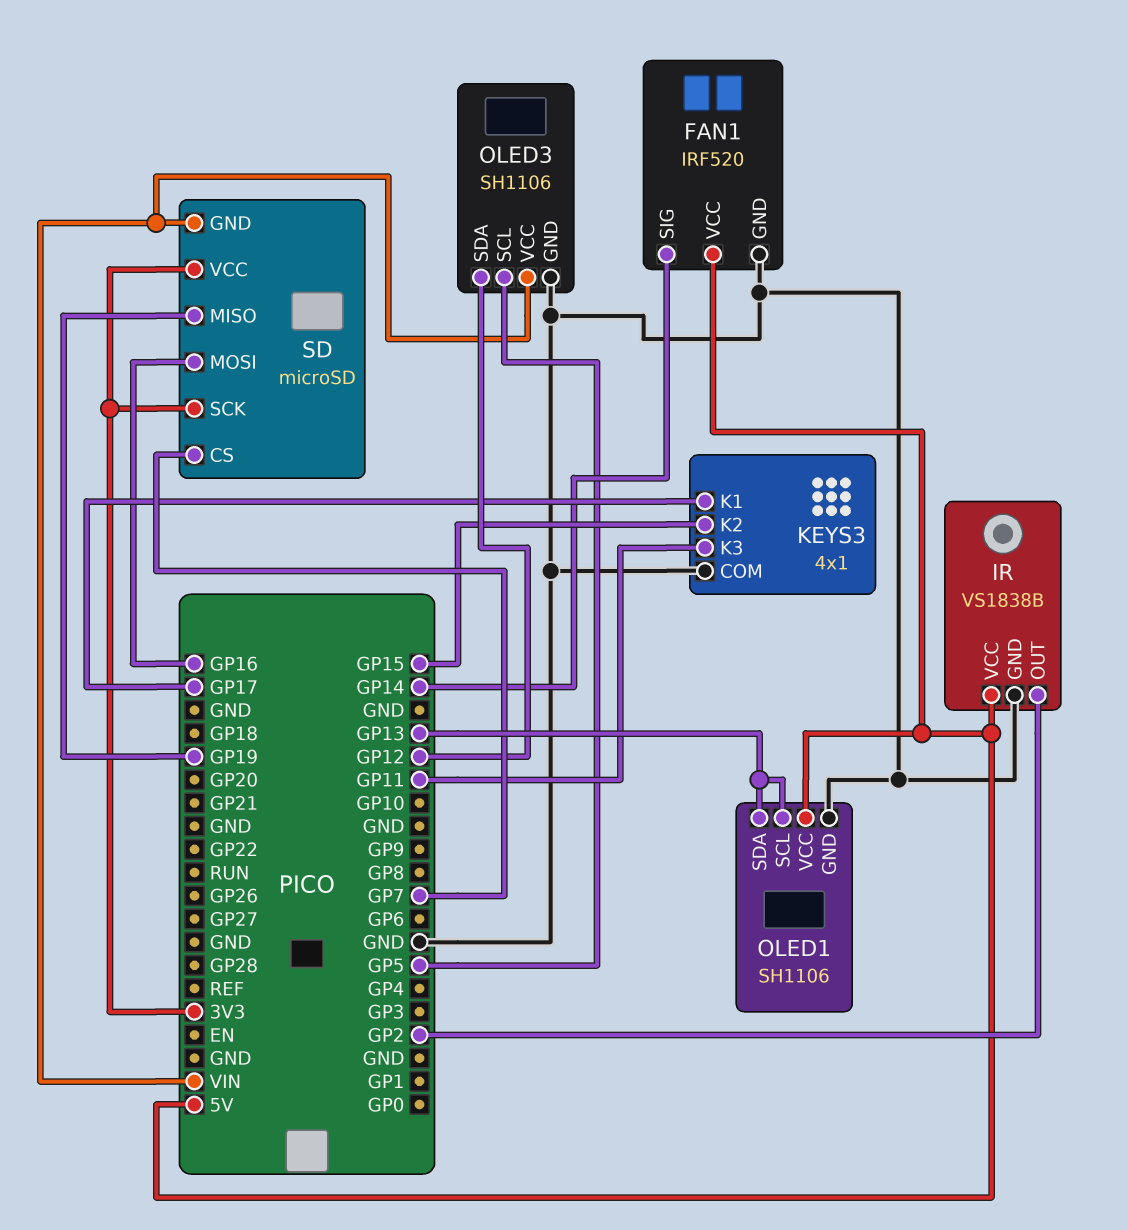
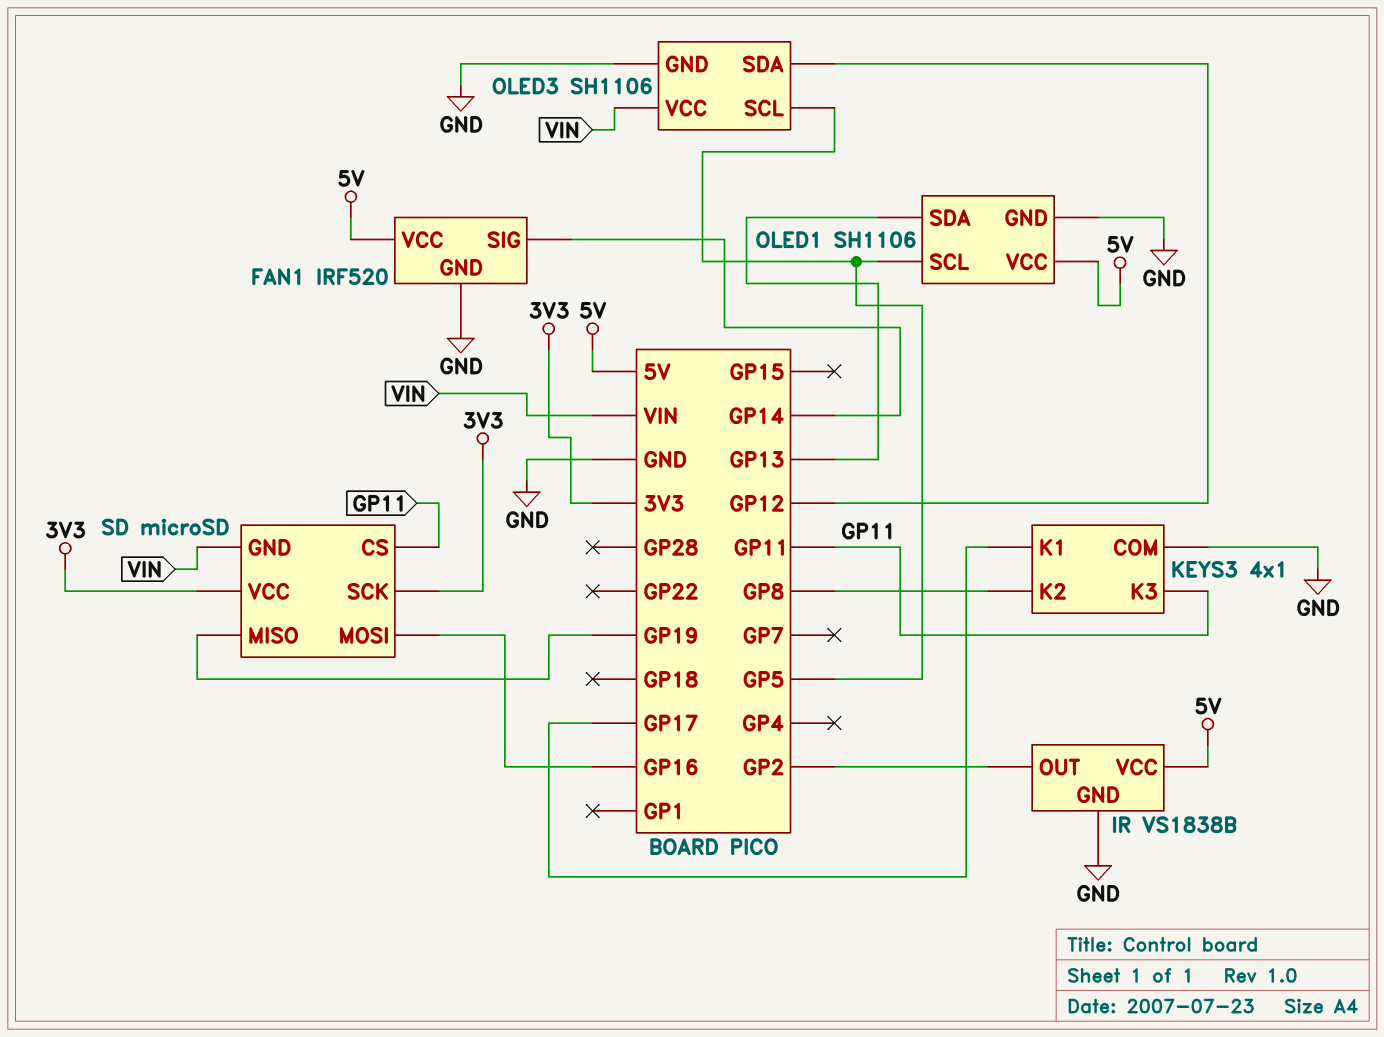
KEYS3 pin K2: GP15 -> GP8
OLED1 pin SCL: GP13 -> GP5
SD pin CS: GP7 -> GP11

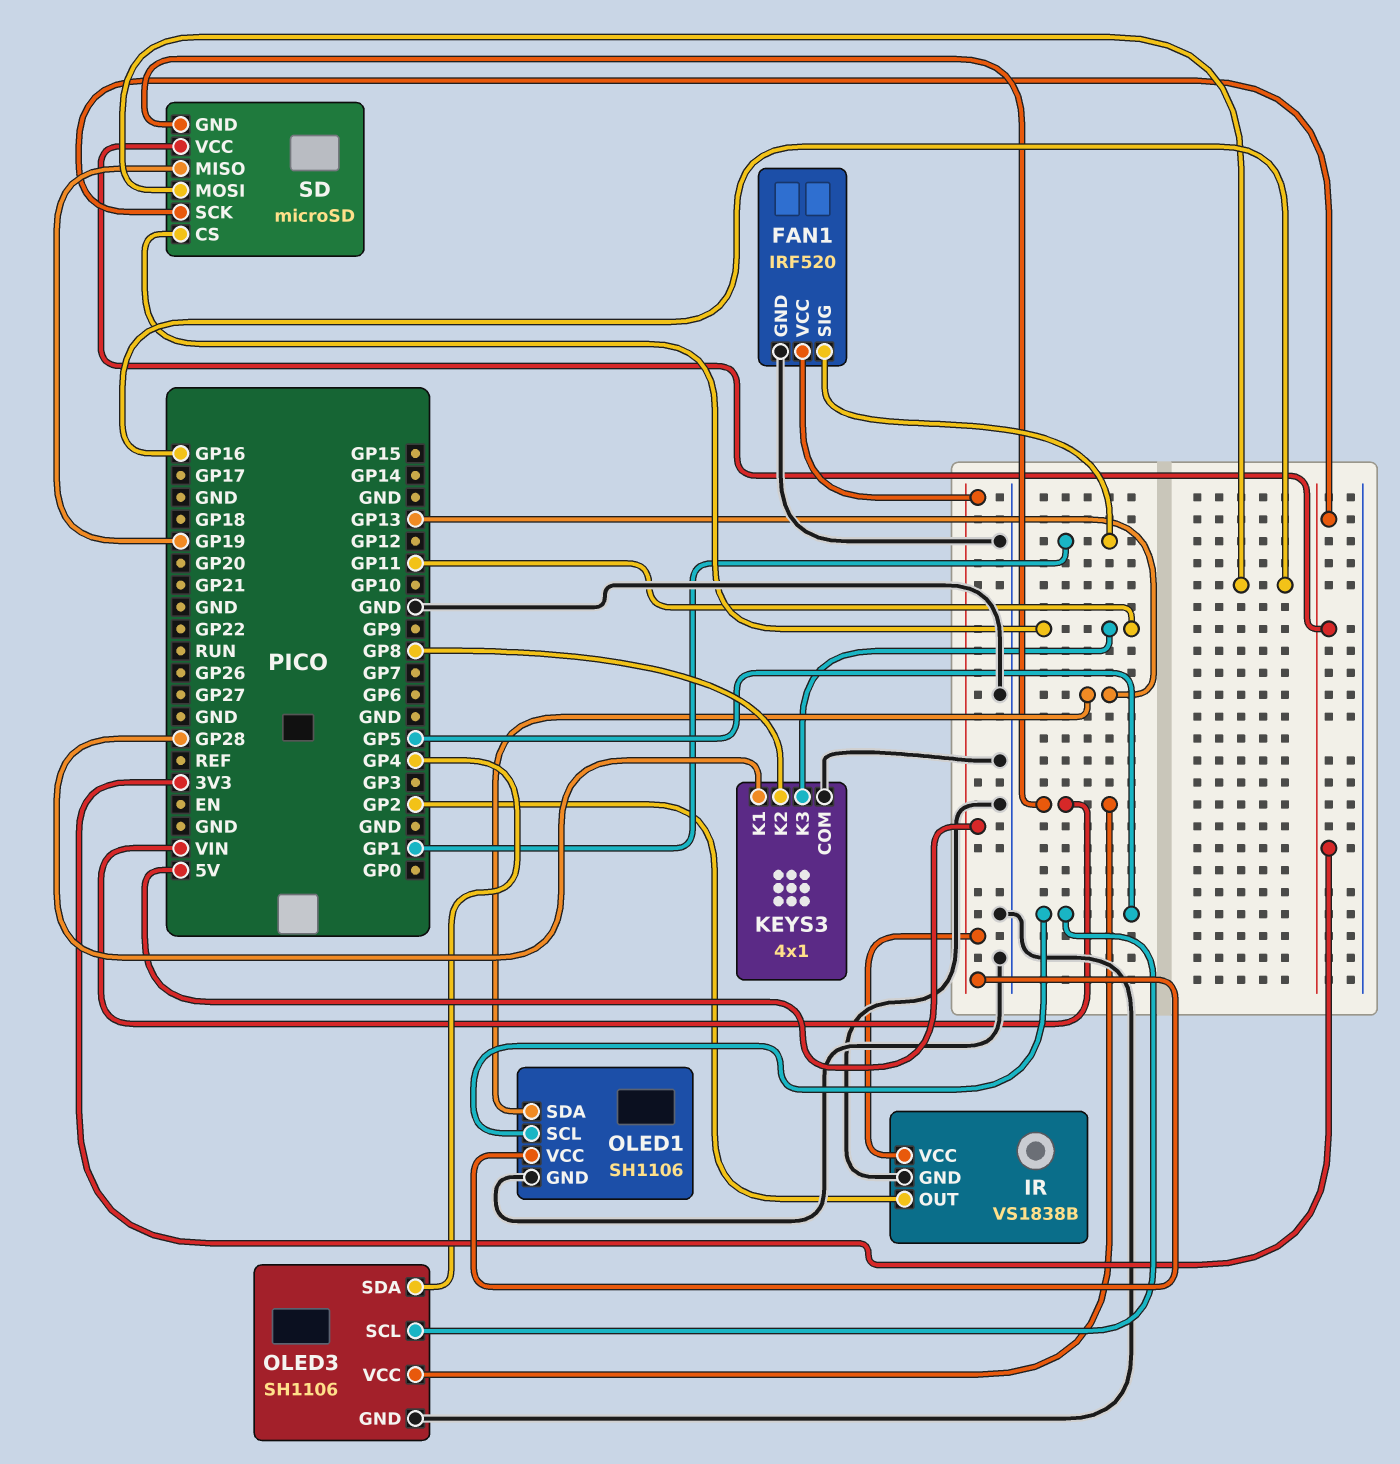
FAN1 pin SIG: GP14 -> GP1
KEYS3 pin K1: GP17 -> GP28
OLED3 pin SDA: GP12 -> GP4

